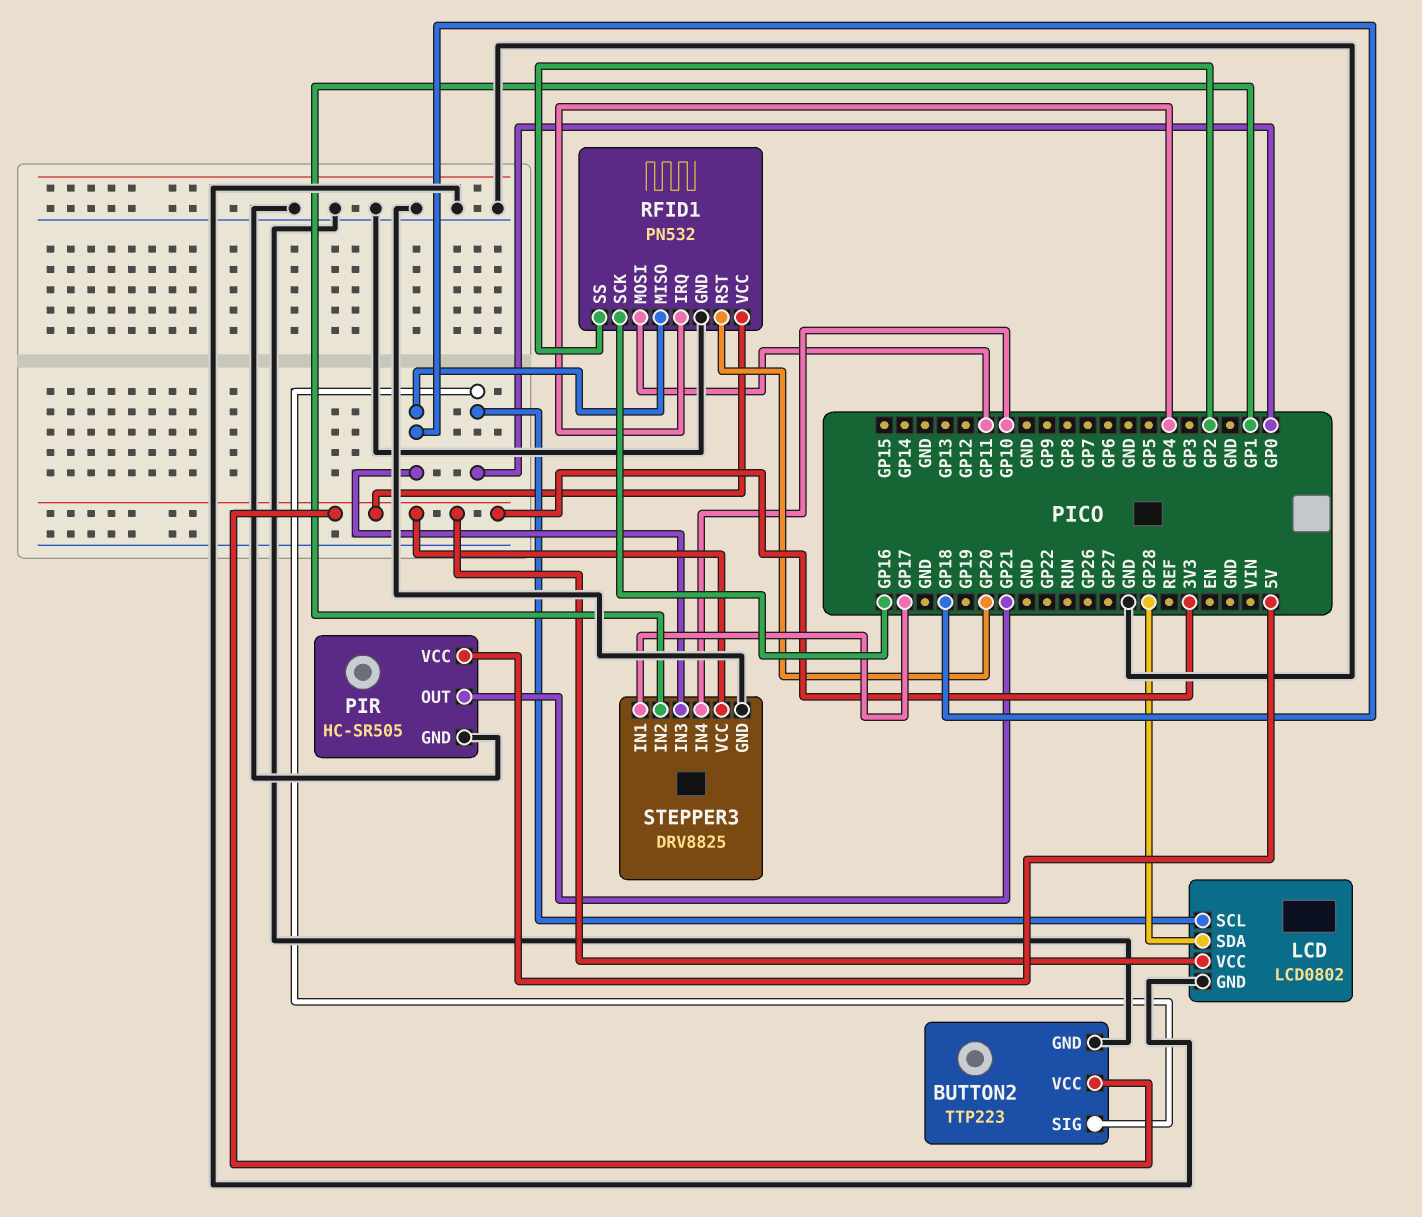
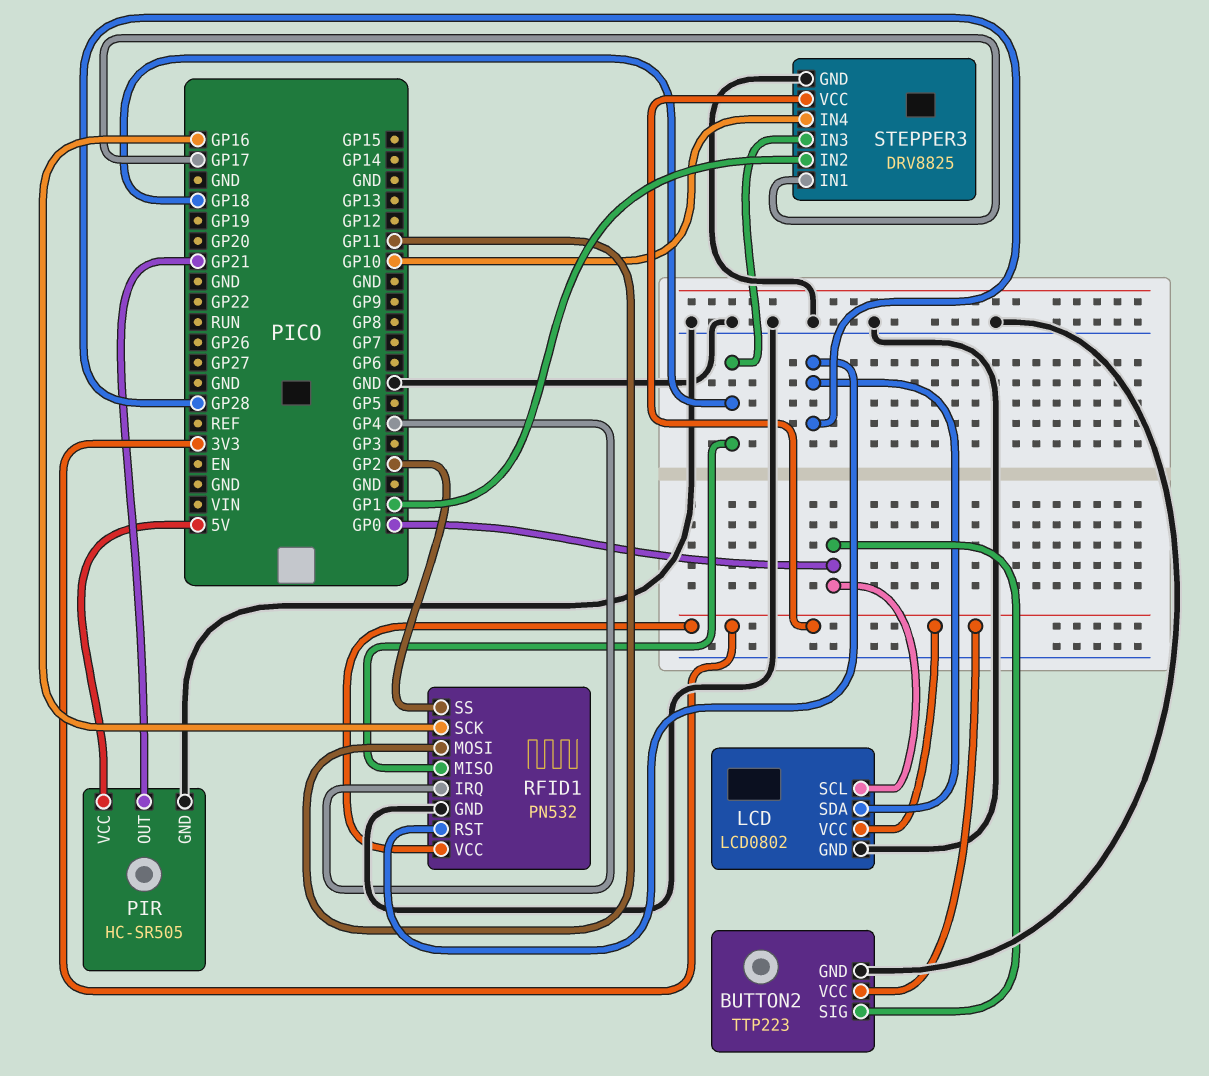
RFID1 pin RST: GP20 -> GP28

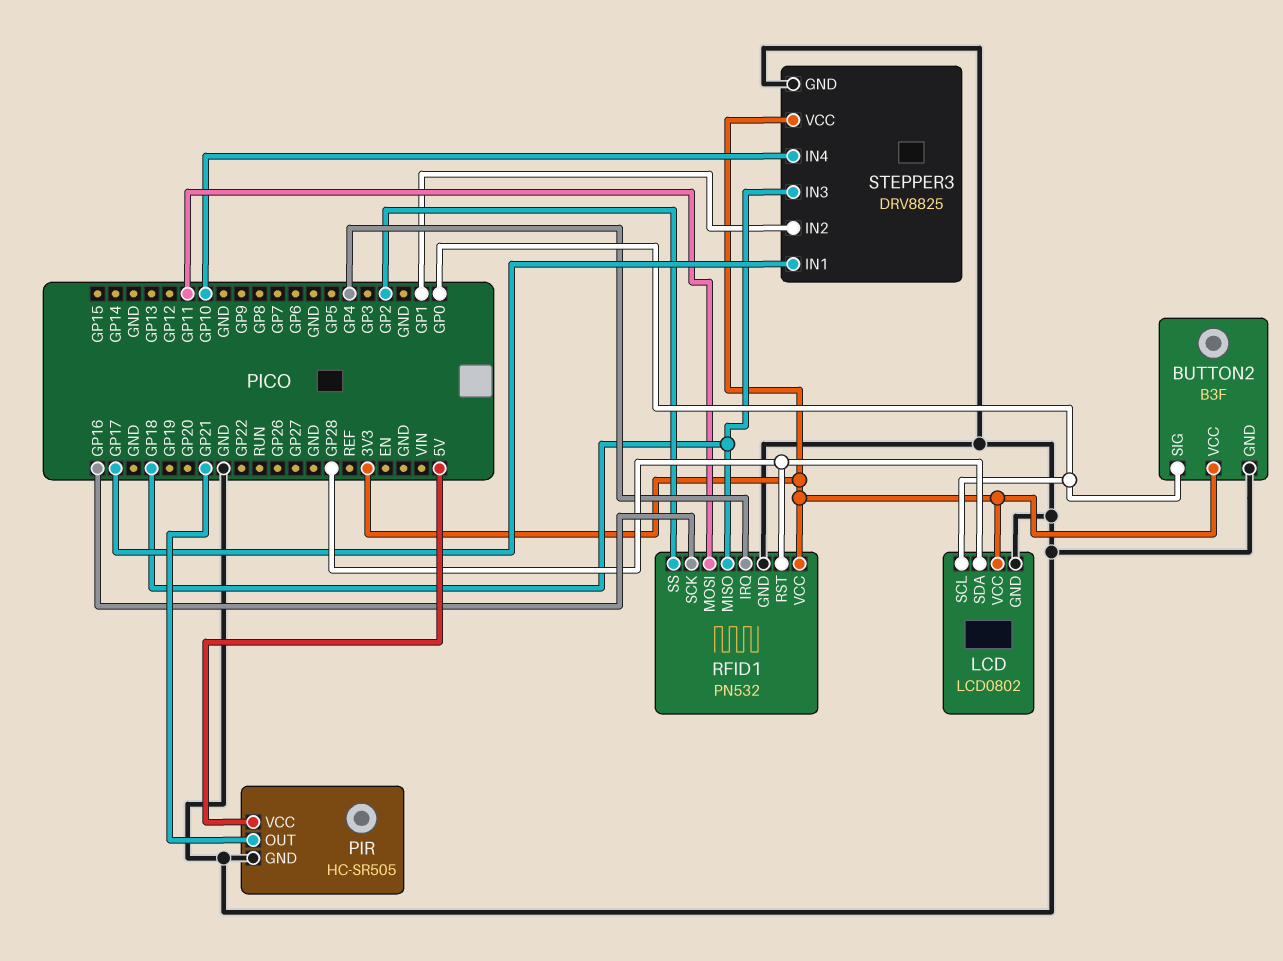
BUTTON2: TTP223 -> B3F

